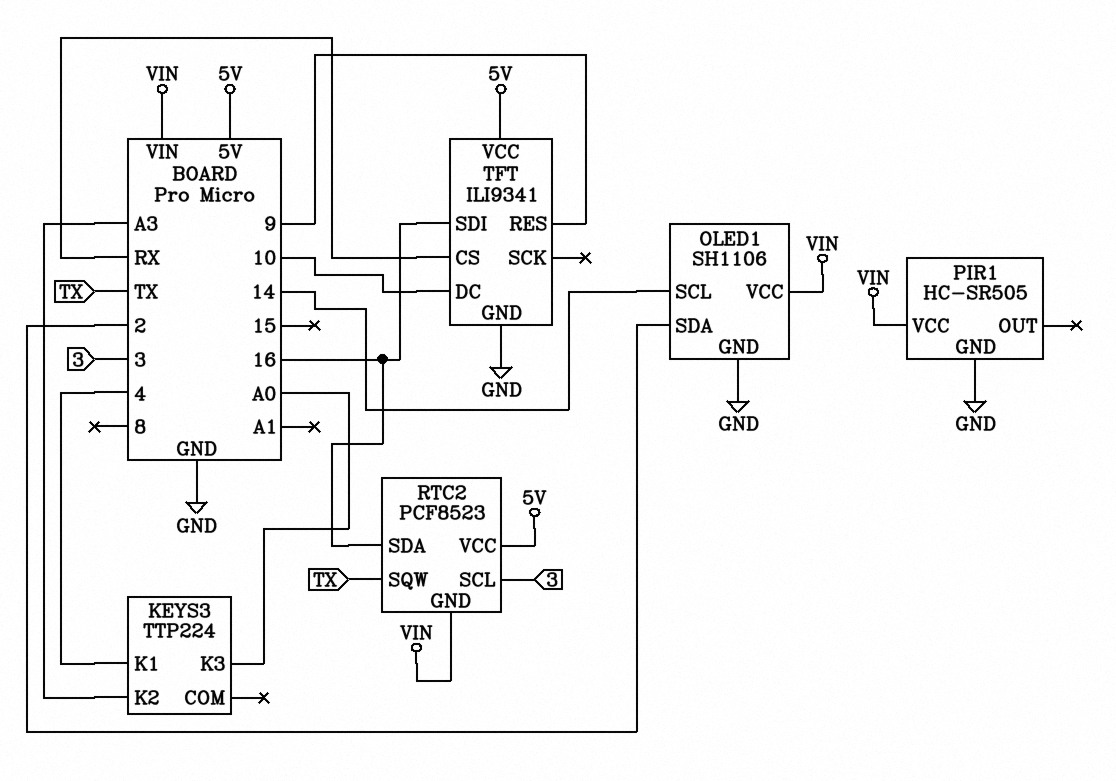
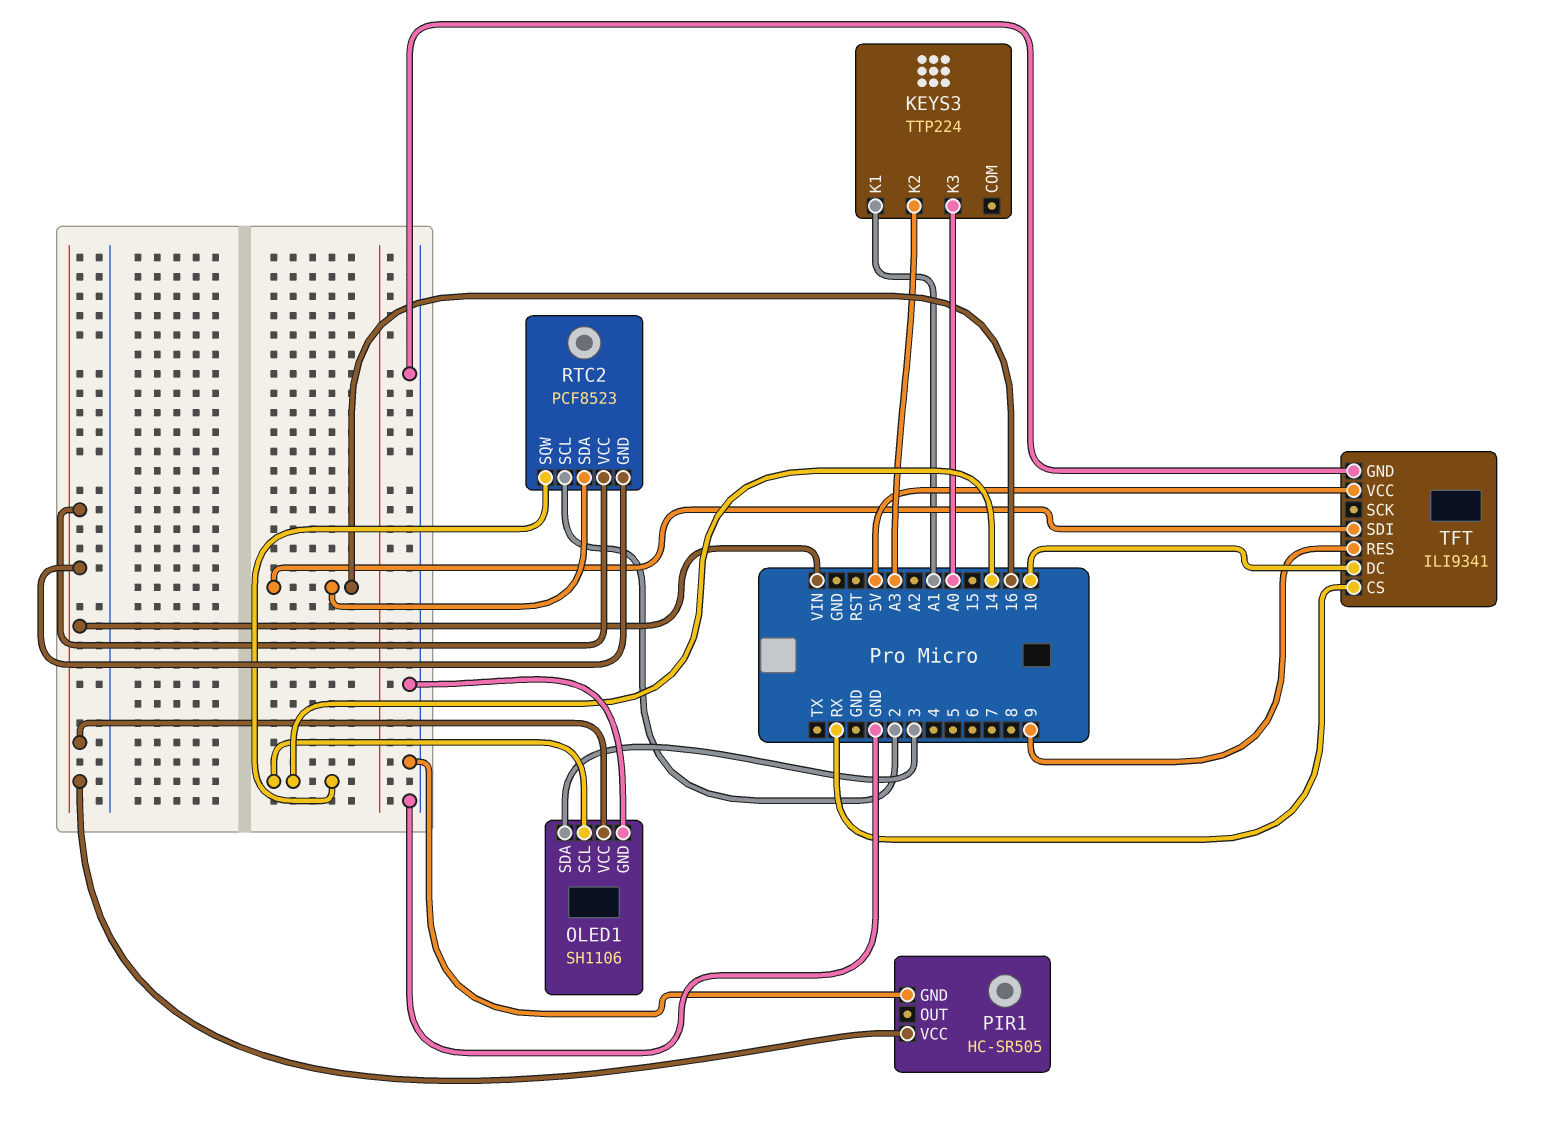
KEYS3 pin K1: 4 -> A1
OLED1 pin SDA: 2 -> 3
RTC2 pin SCL: 3 -> 2
RTC2 pin SQW: TX -> 14
RTC2 pin VCC: 5V -> VIN

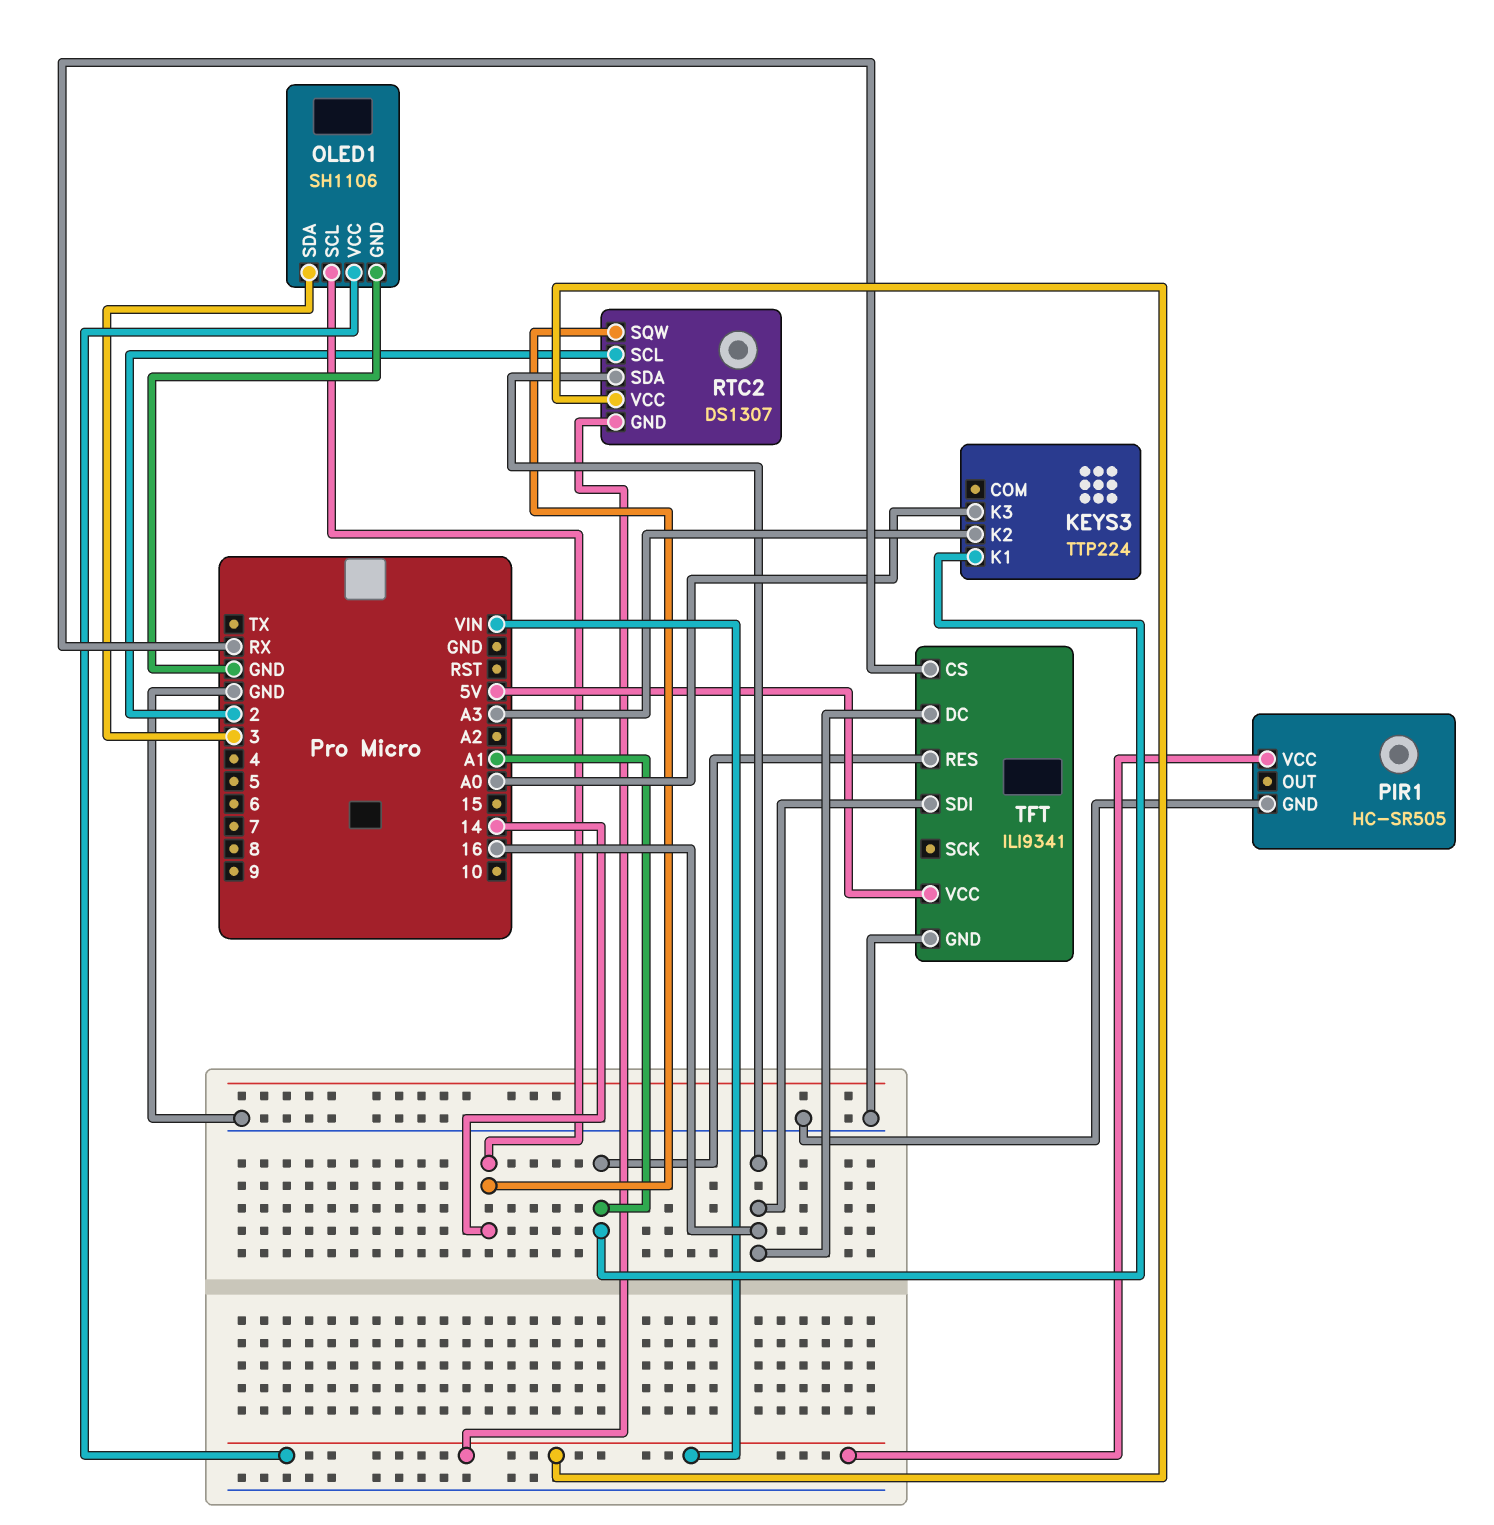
RTC2: PCF8523 -> DS1307
TFT pin DC: 10 -> 16
TFT pin RES: 9 -> A1

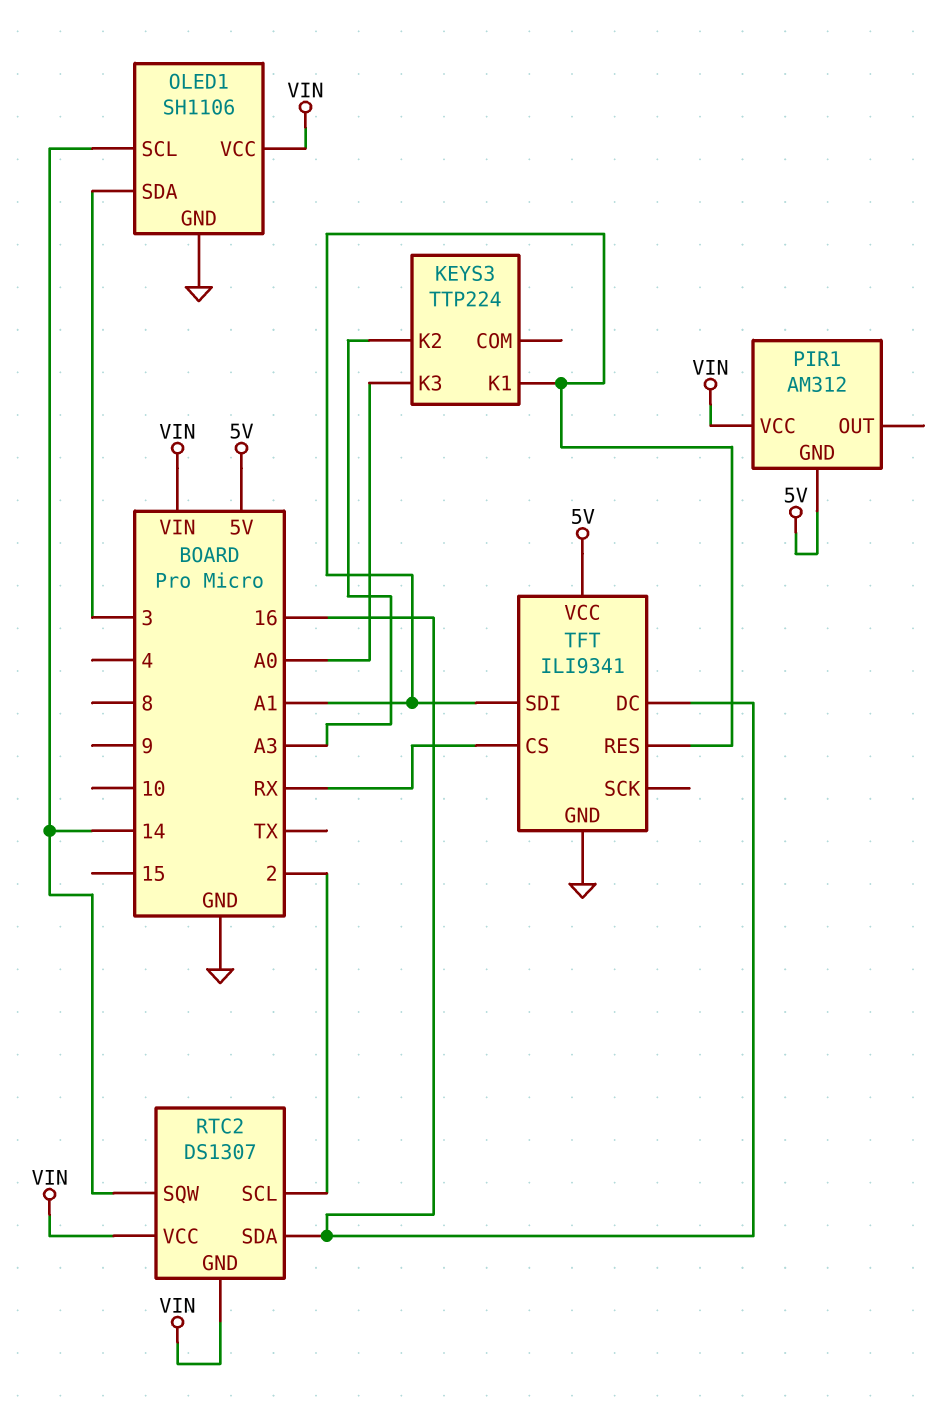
PIR1: HC-SR505 -> AM312
PIR1 pin GND: GND -> 5V
TFT pin SDI: 16 -> A1

